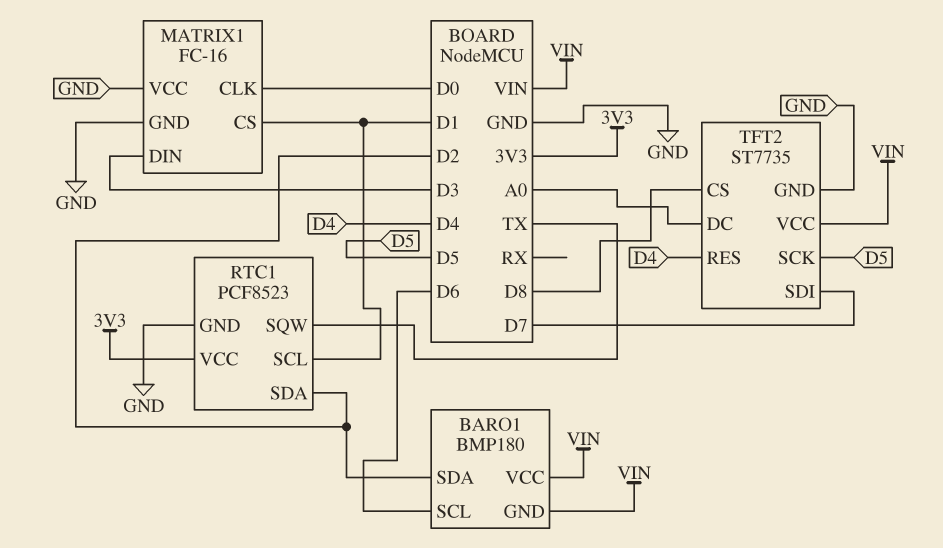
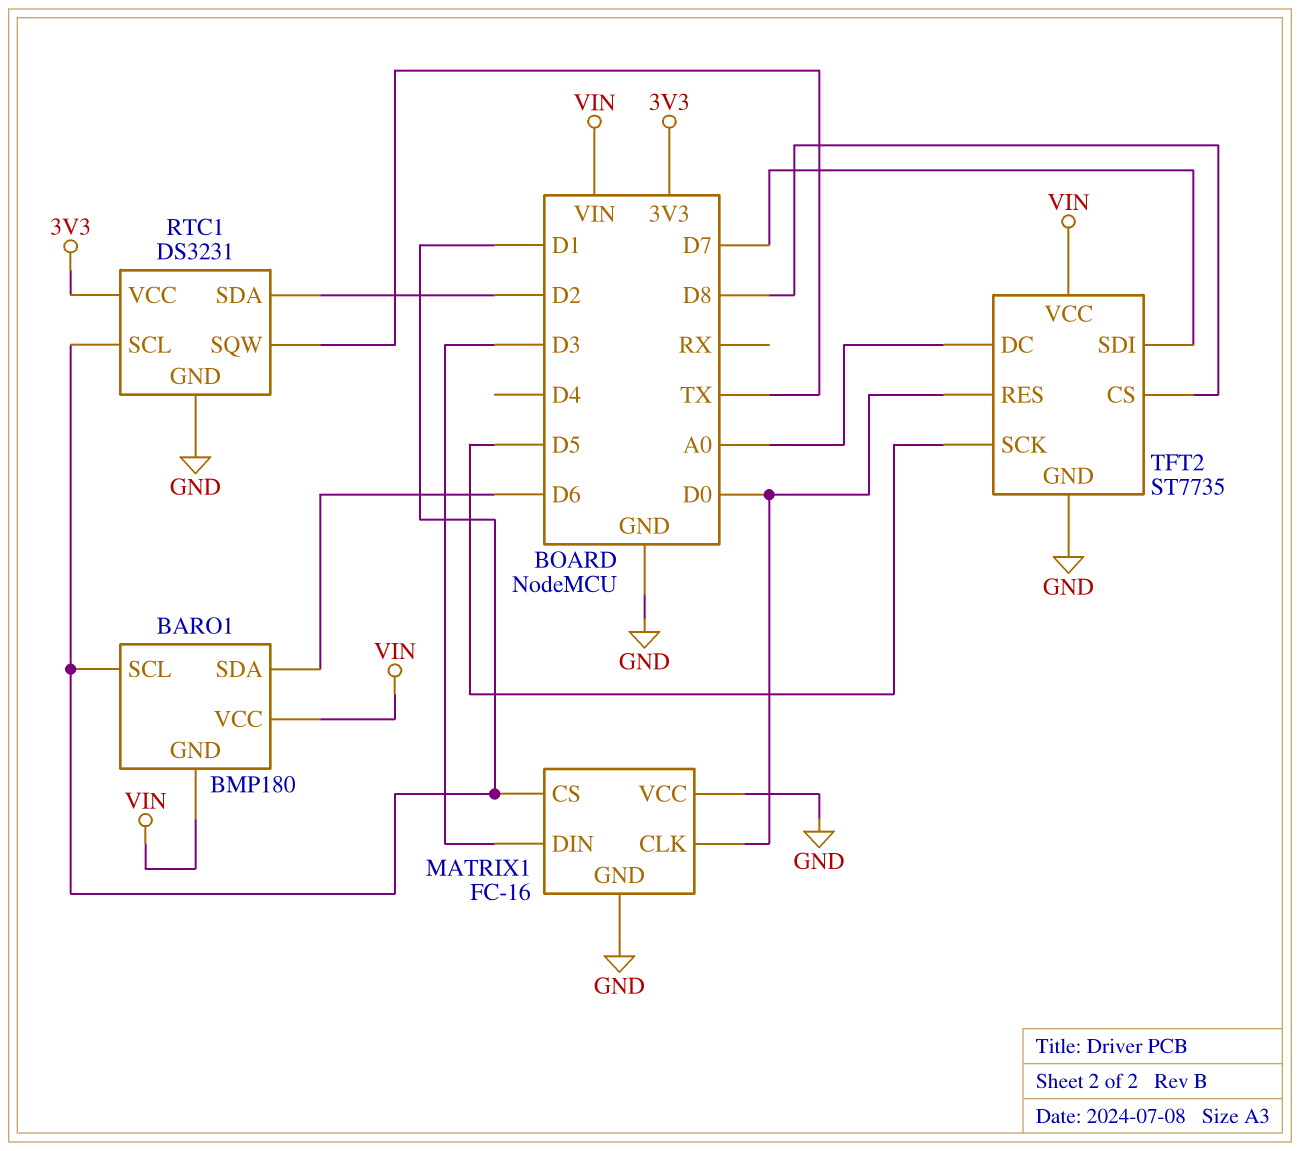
BARO1 pin SCL: D6 -> D1
BARO1 pin SDA: D2 -> D6
RTC1: PCF8523 -> DS3231
TFT2 pin RES: D4 -> D0

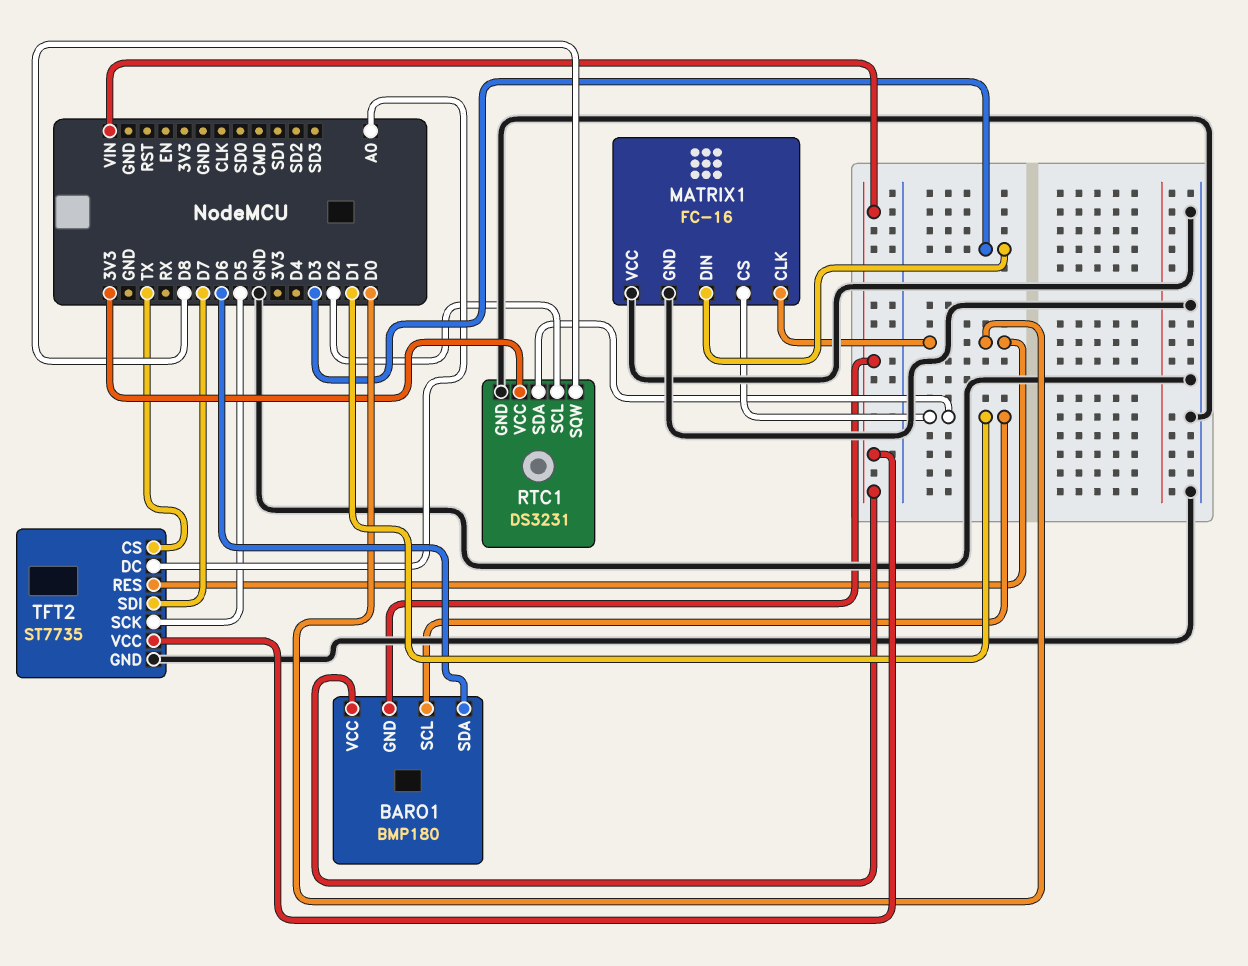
RTC1 pin SCL: D1 -> D2
RTC1 pin SDA: D2 -> D1
RTC1 pin SQW: TX -> D8
TFT2 pin CS: D8 -> TX

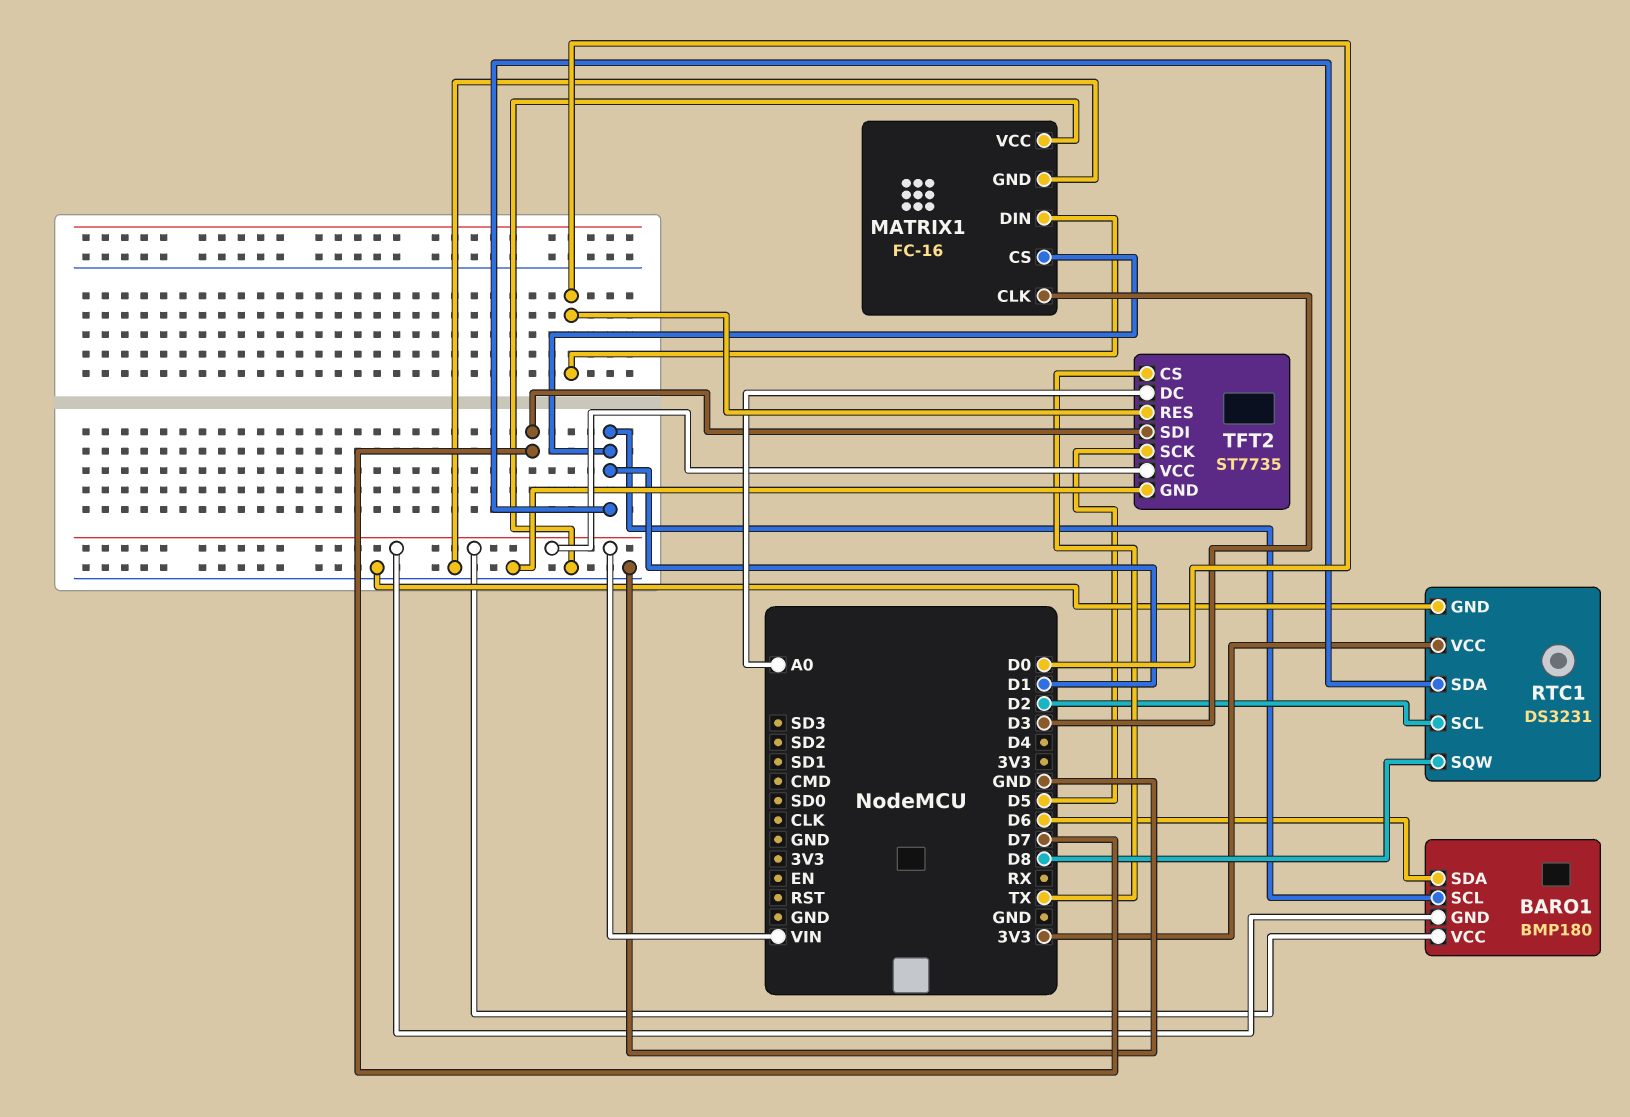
MATRIX1 pin CLK: D0 -> D3
MATRIX1 pin DIN: D3 -> D0

